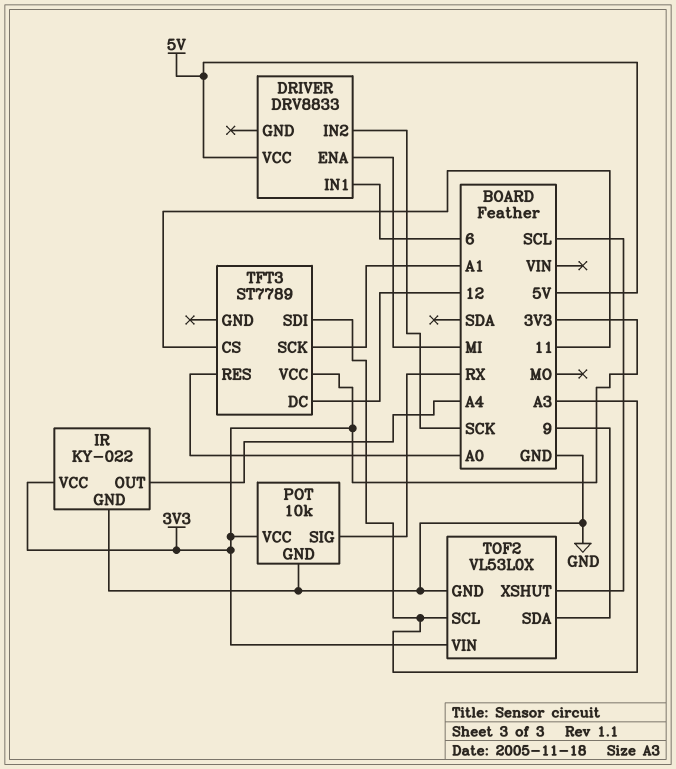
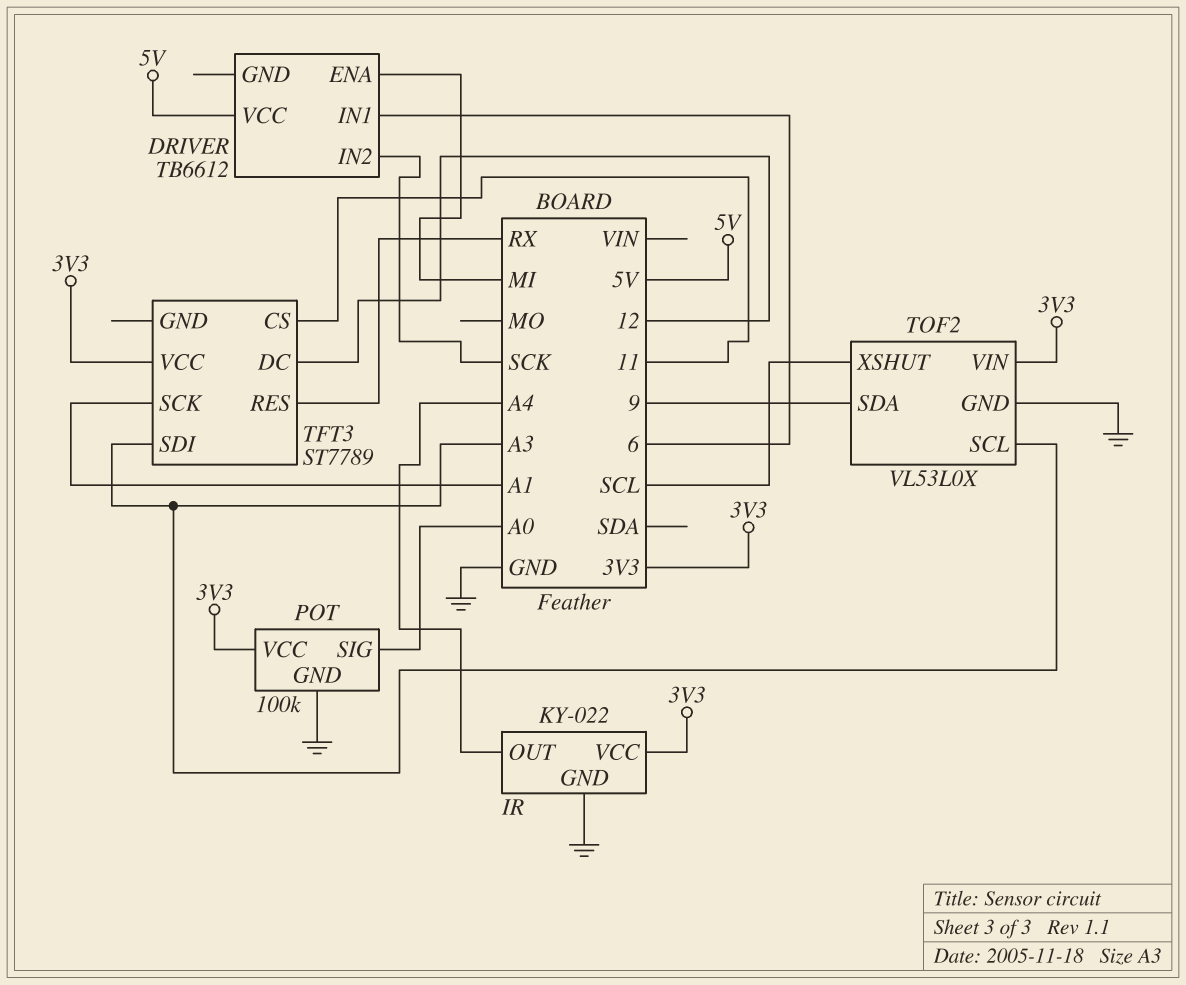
DRIVER: DRV8833 -> TB6612
POT: 10k -> 100k
POT pin SIG: RX -> A0
TFT3 pin RES: A0 -> RX

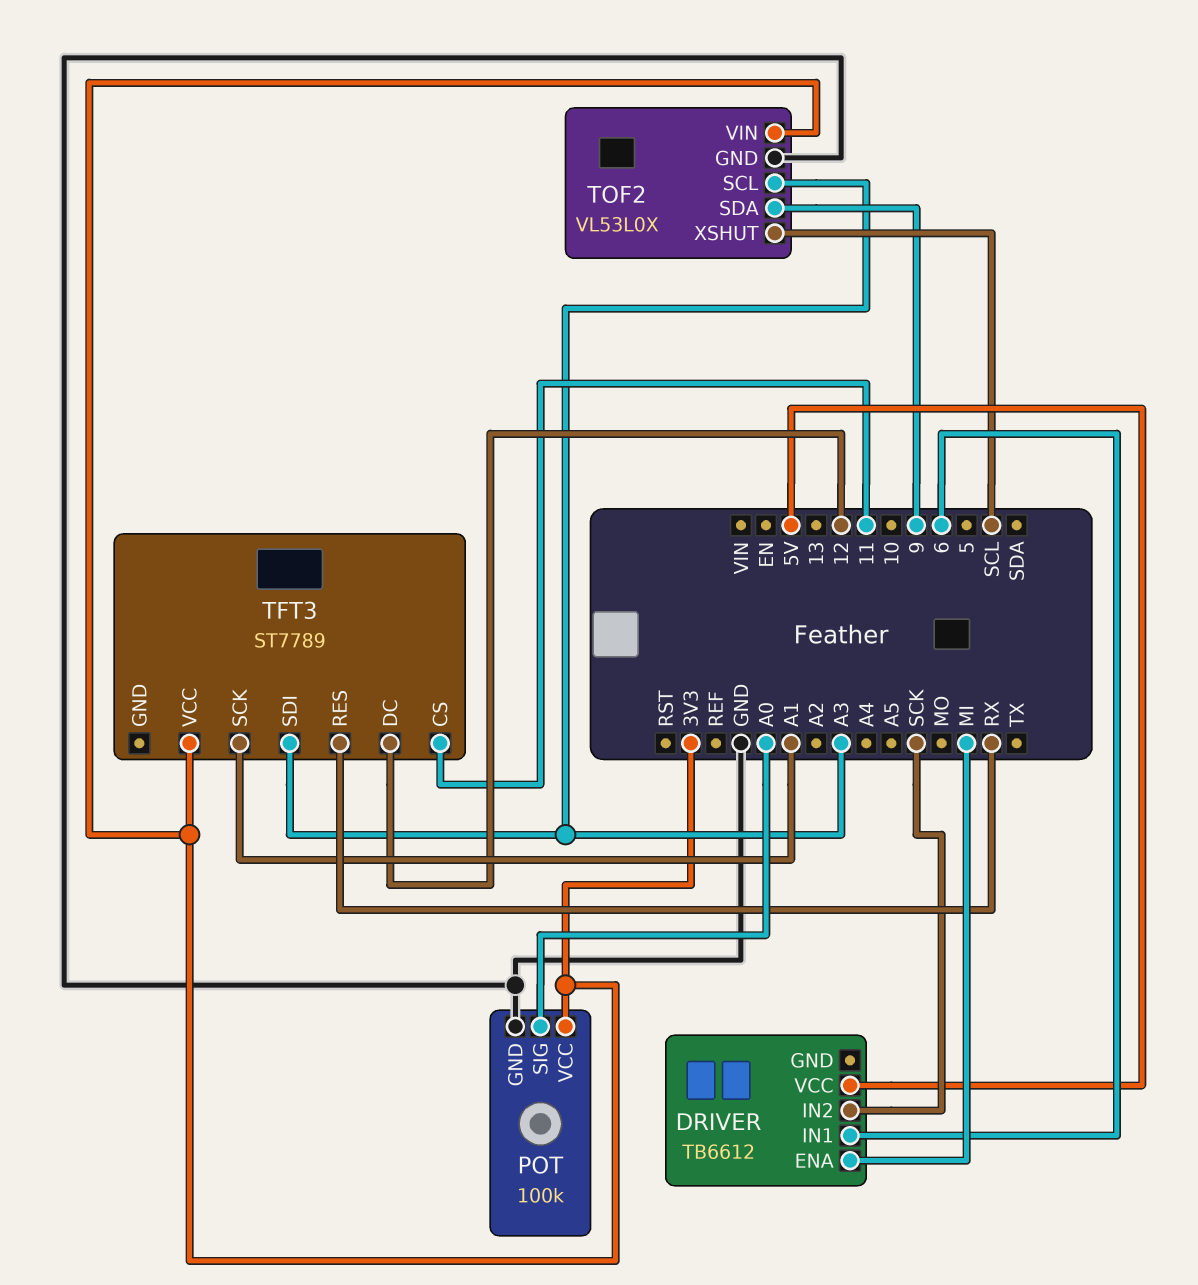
IR: KY-022 -> none
IR pin GND: GND -> none
IR pin OUT: A4 -> none
IR pin VCC: 3V3 -> none

